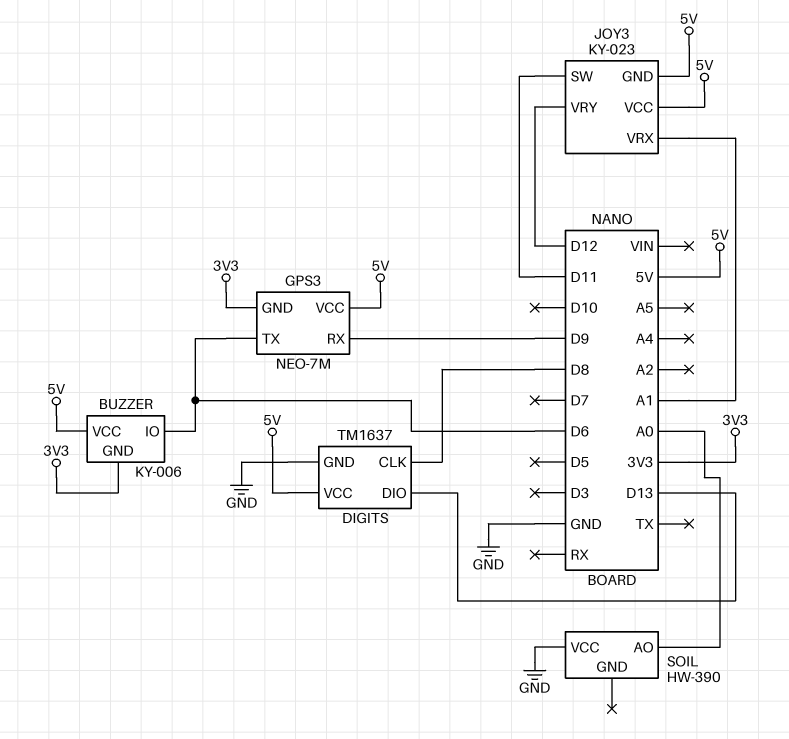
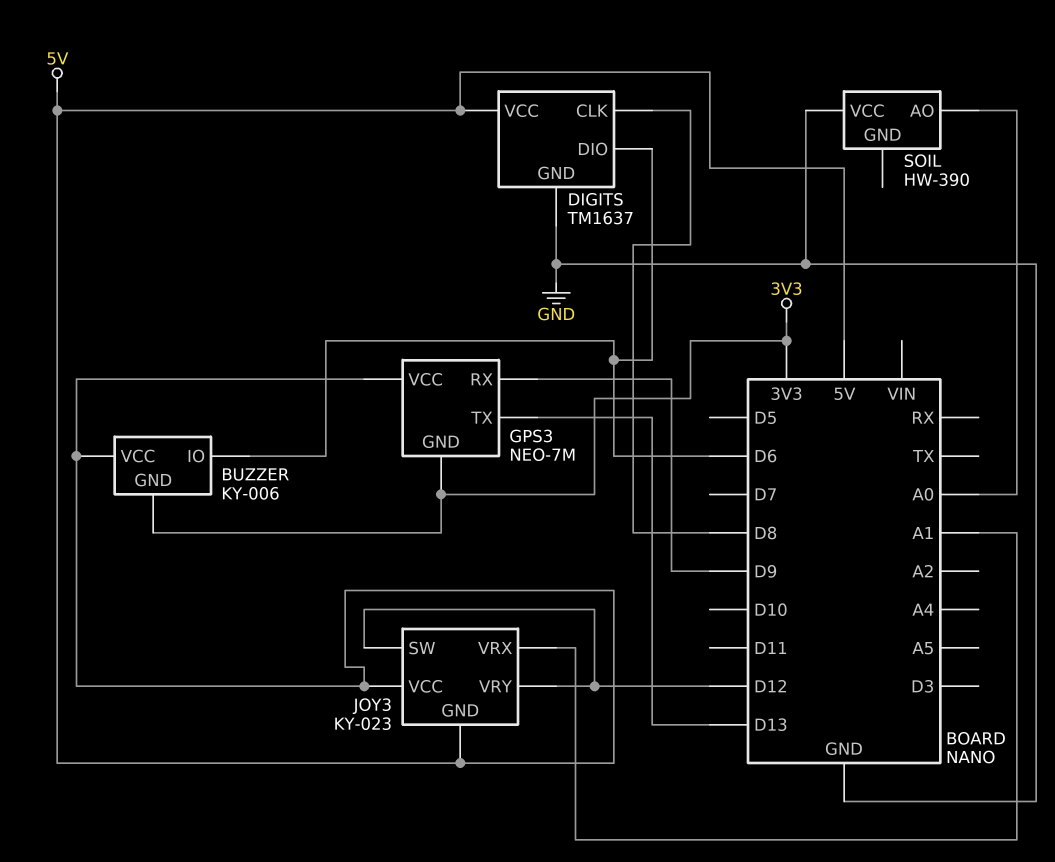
DIGITS pin DIO: D13 -> D6
GPS3 pin TX: D6 -> D13
JOY3 pin SW: D11 -> D12

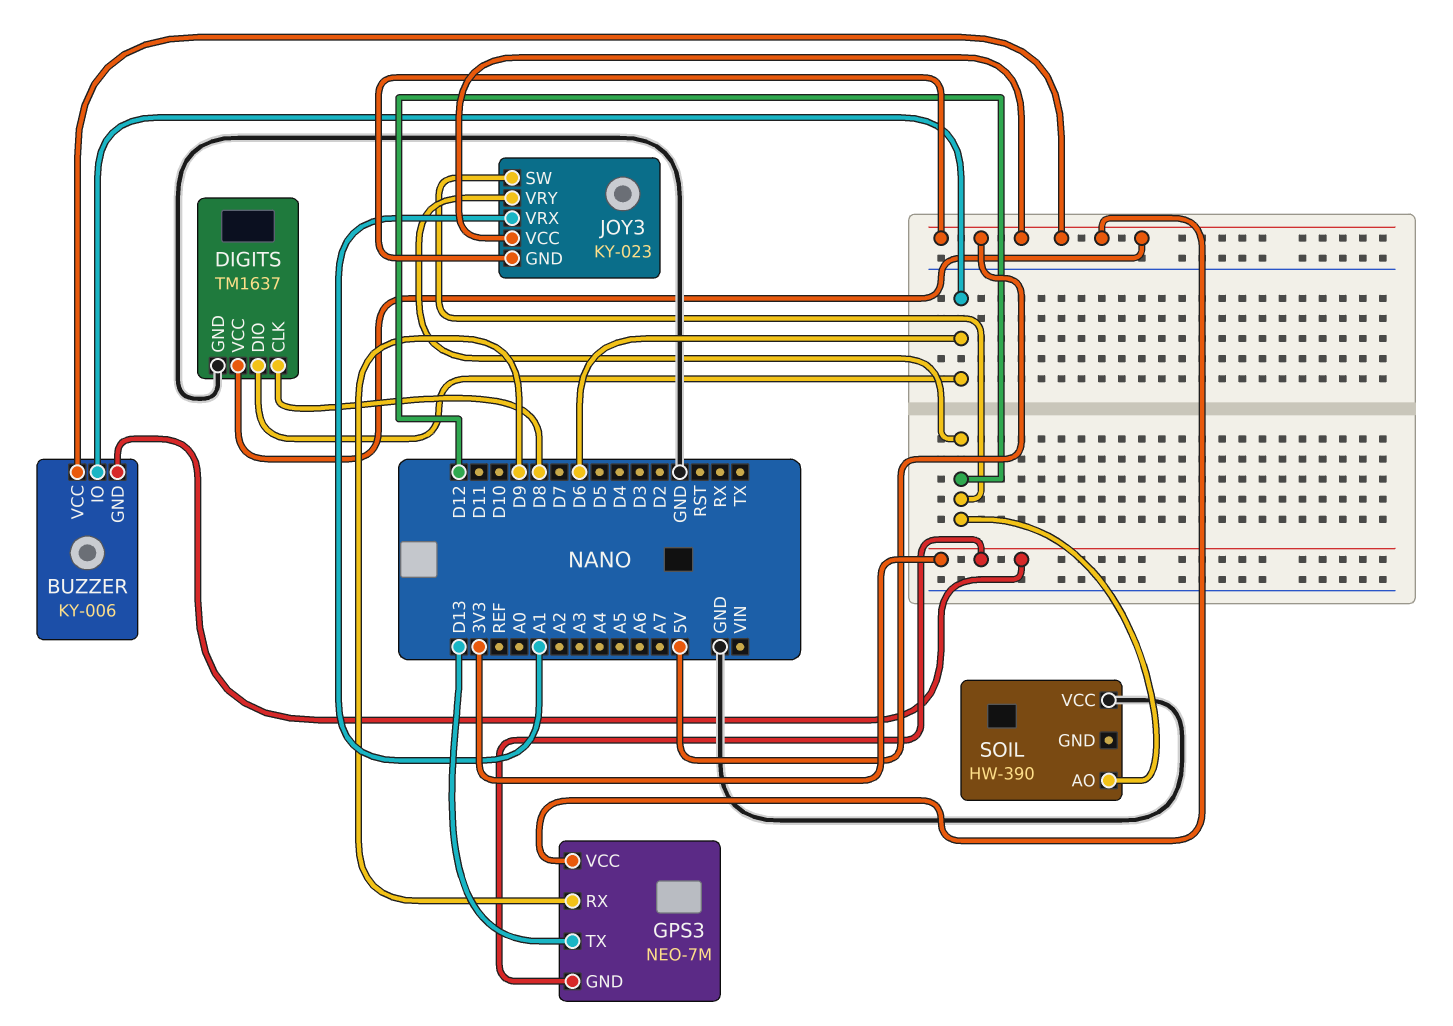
SOIL pin AO: A0 -> D12

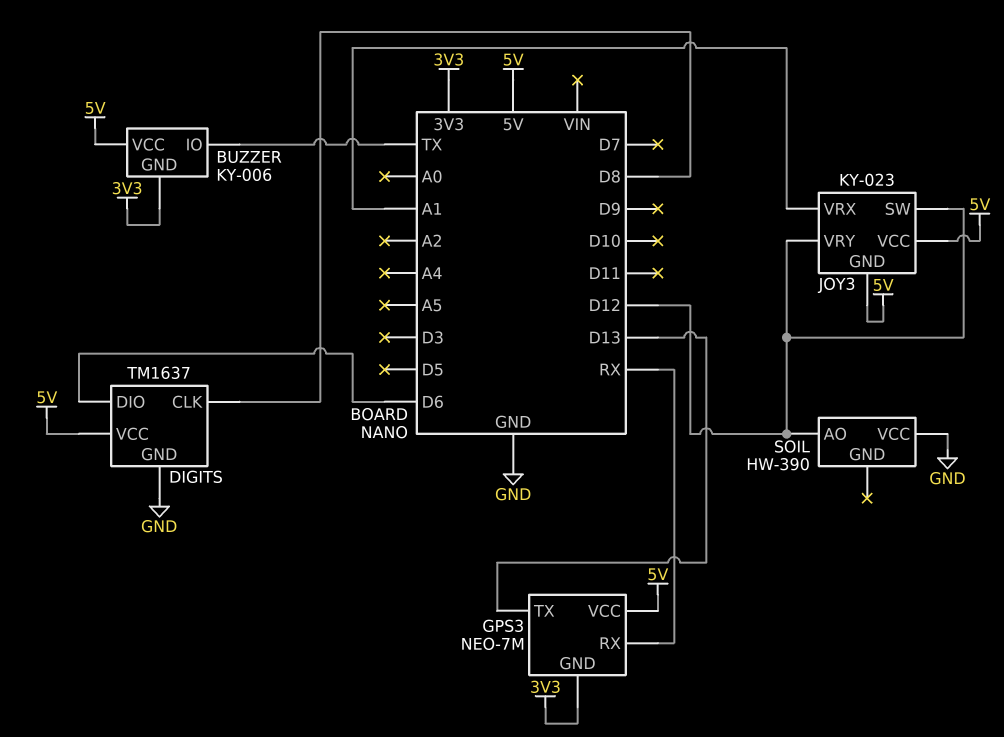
BUZZER pin IO: D6 -> TX
GPS3 pin RX: D9 -> RX

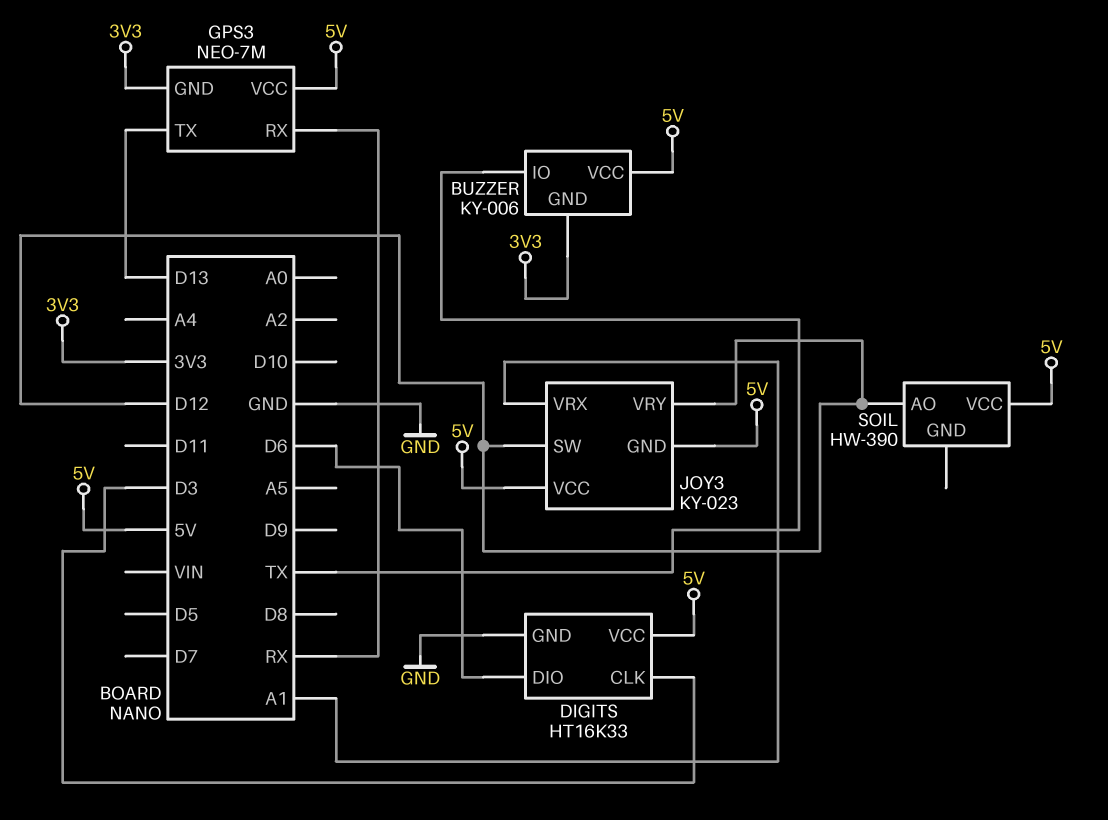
DIGITS: TM1637 -> HT16K33
DIGITS pin CLK: D8 -> D3
SOIL pin VCC: GND -> 5V

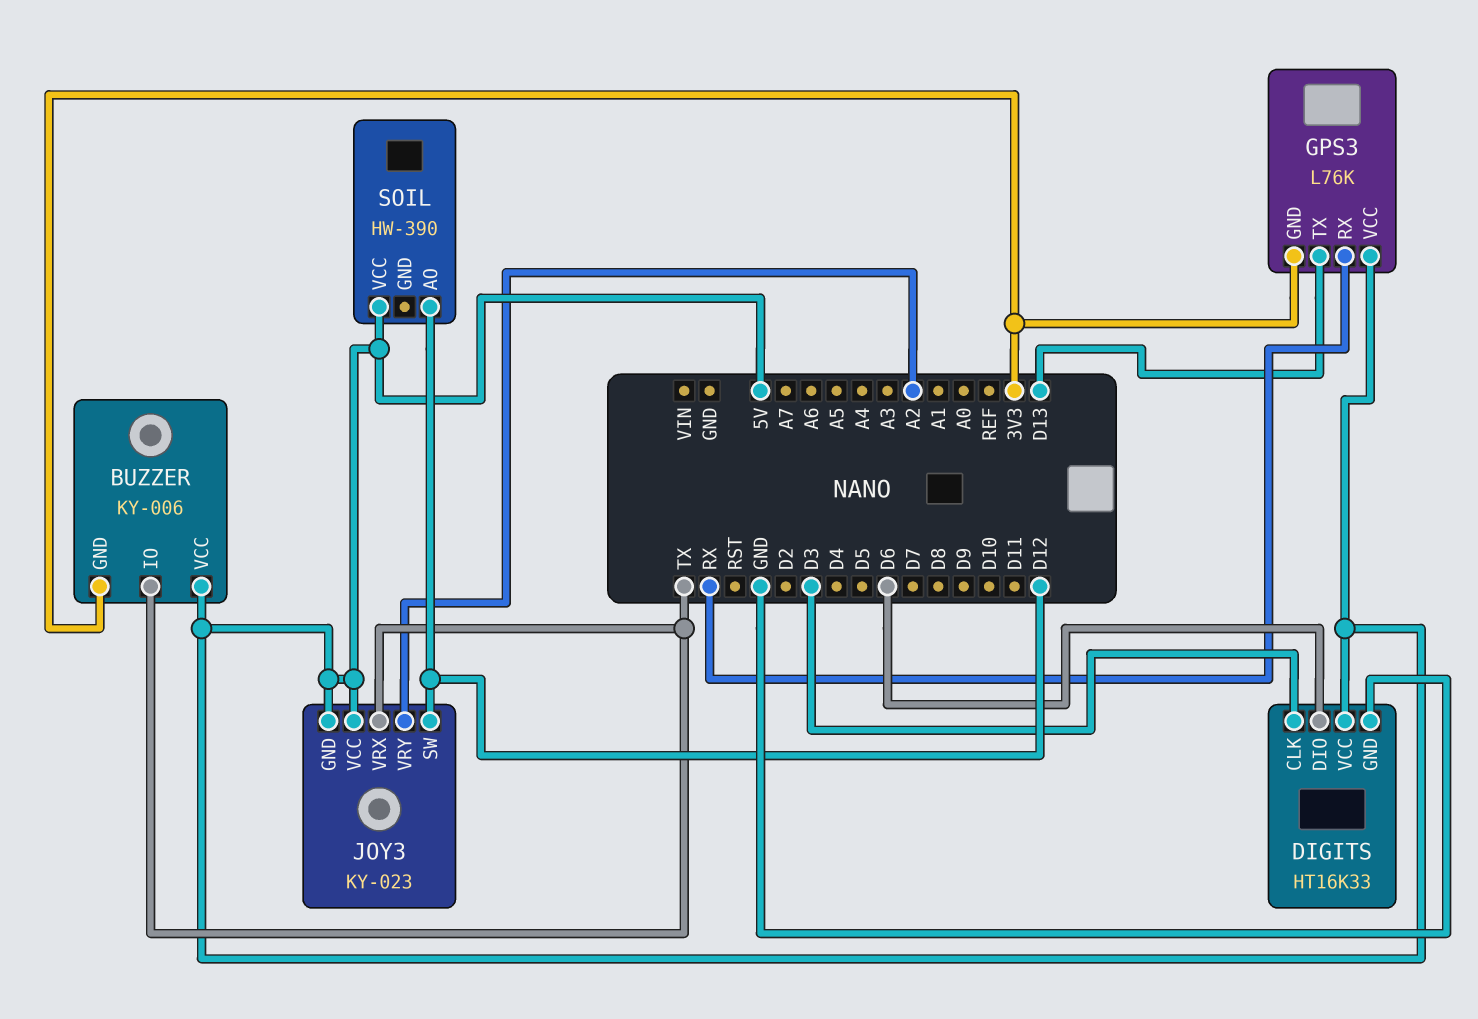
GPS3: NEO-7M -> L76K
JOY3 pin VRX: A1 -> TX
JOY3 pin VRY: D12 -> A2

